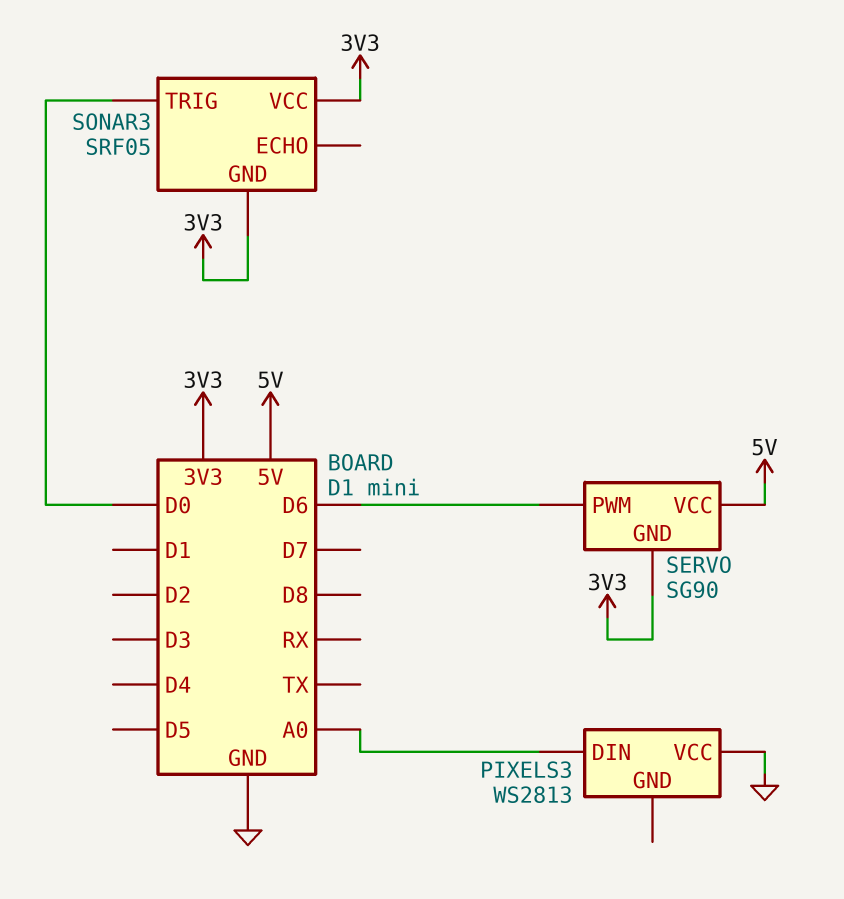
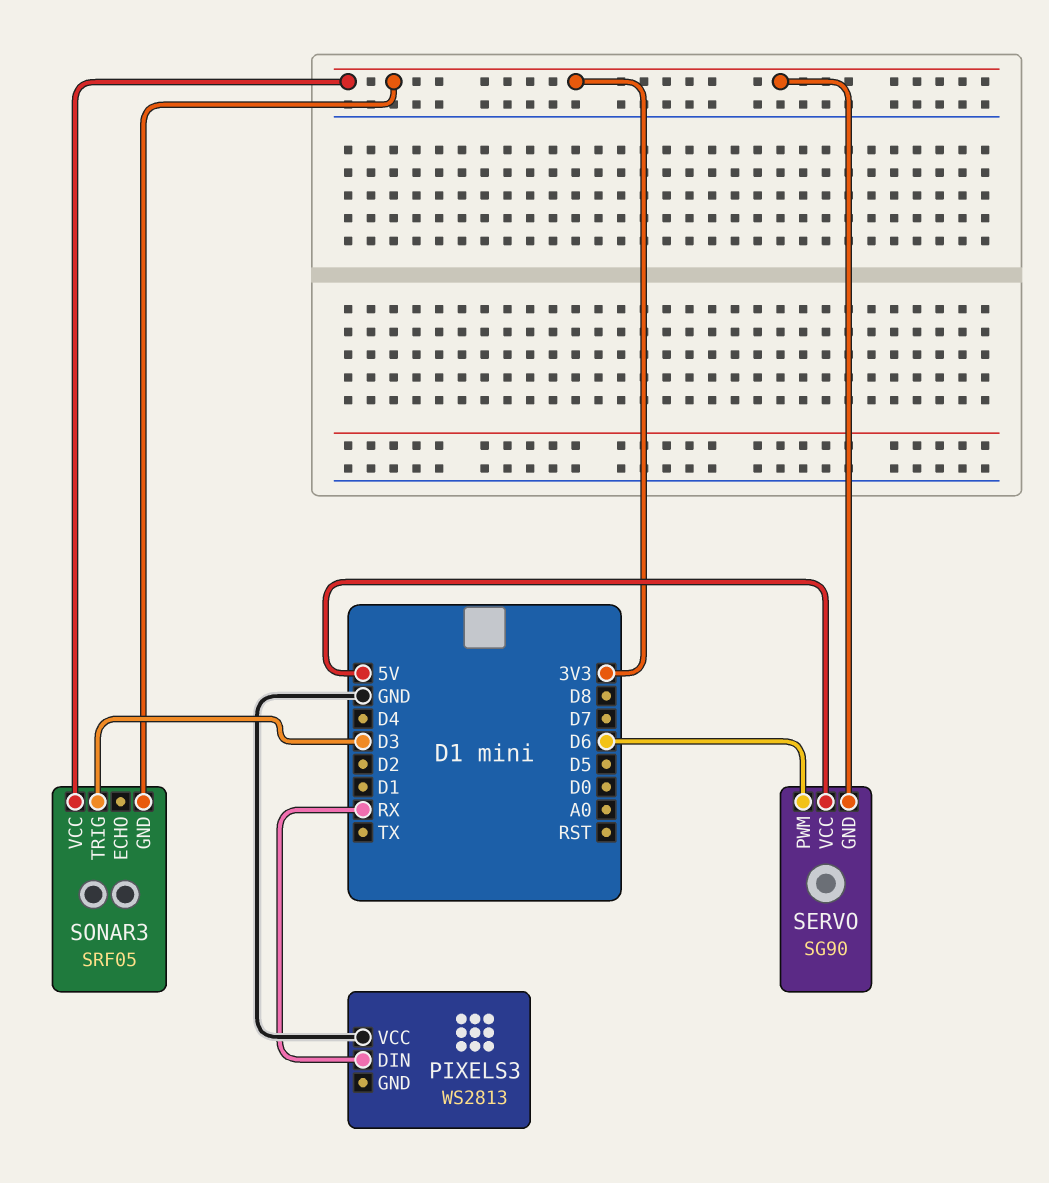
PIXELS3 pin DIN: A0 -> RX
SONAR3 pin TRIG: D0 -> D3

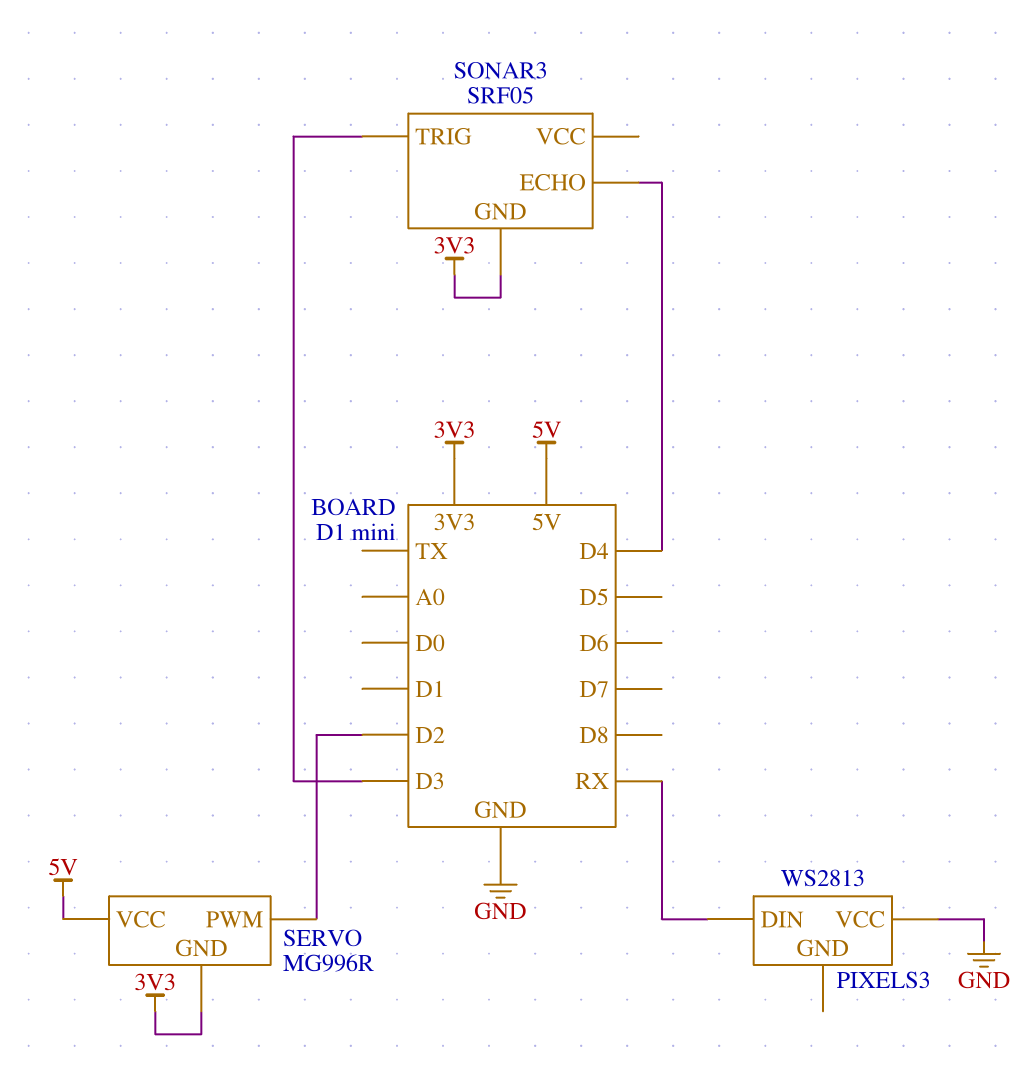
SERVO: SG90 -> MG996R
SERVO pin PWM: D6 -> D2
SONAR3 pin ECHO: none -> D4
SONAR3 pin VCC: 3V3 -> none

